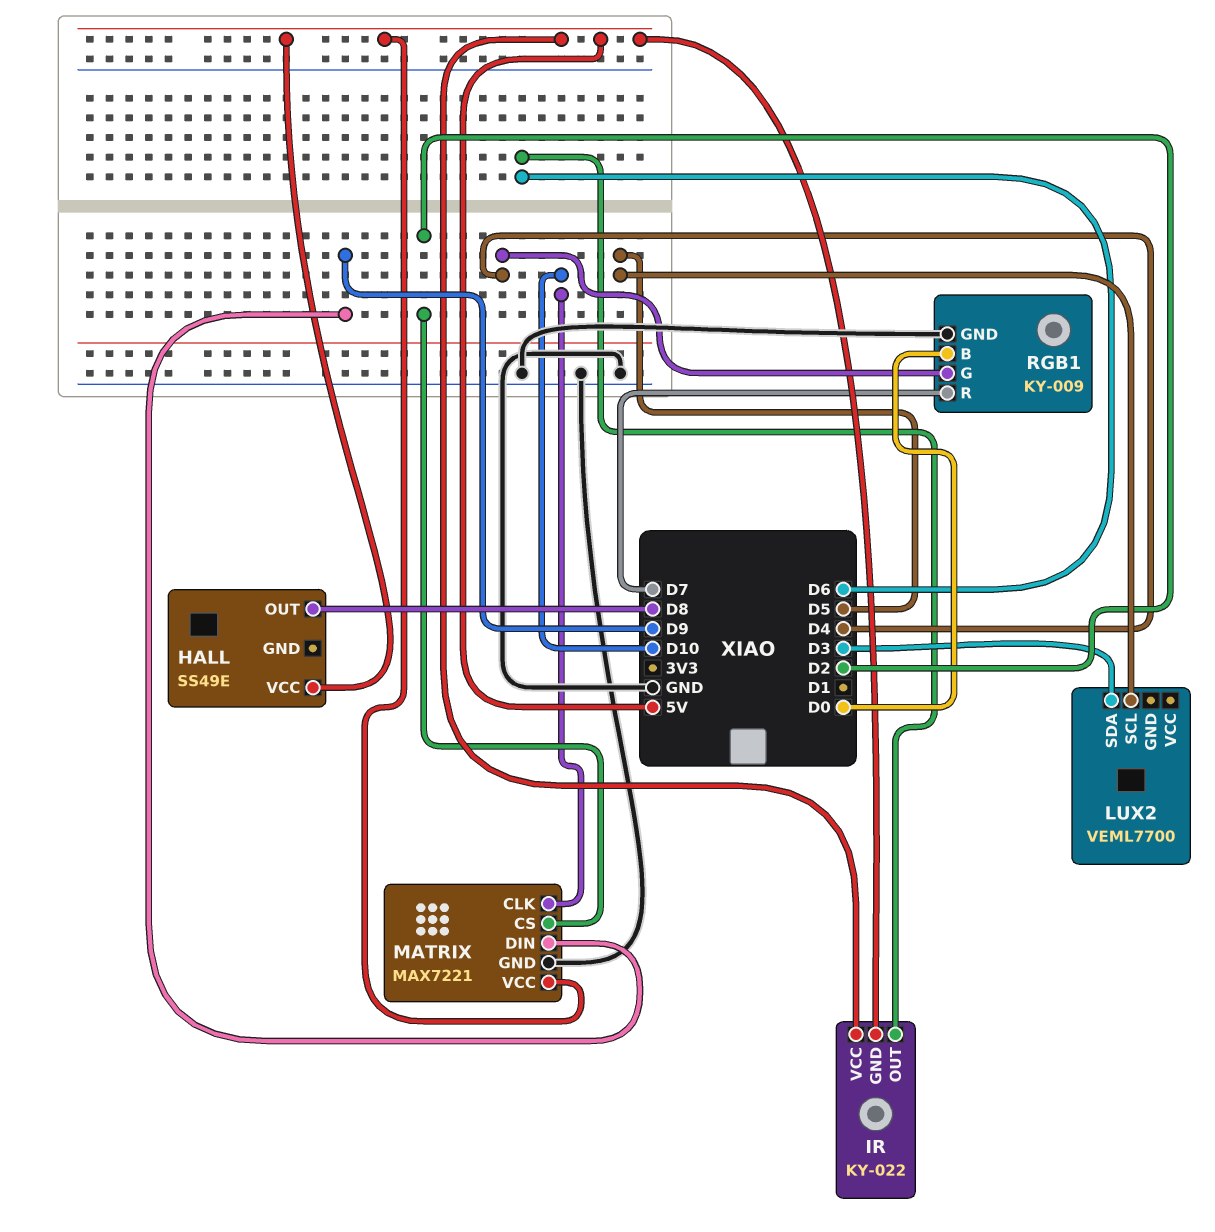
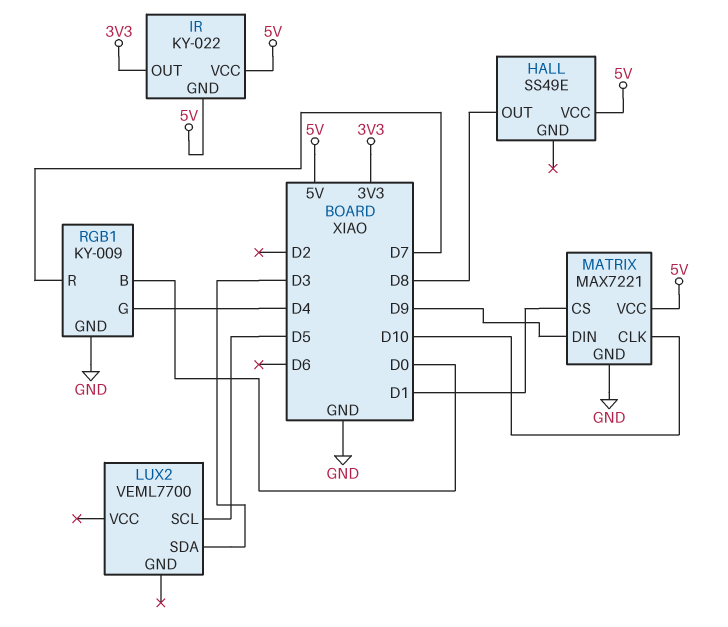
IR pin OUT: D6 -> 3V3
MATRIX pin CS: D2 -> D1

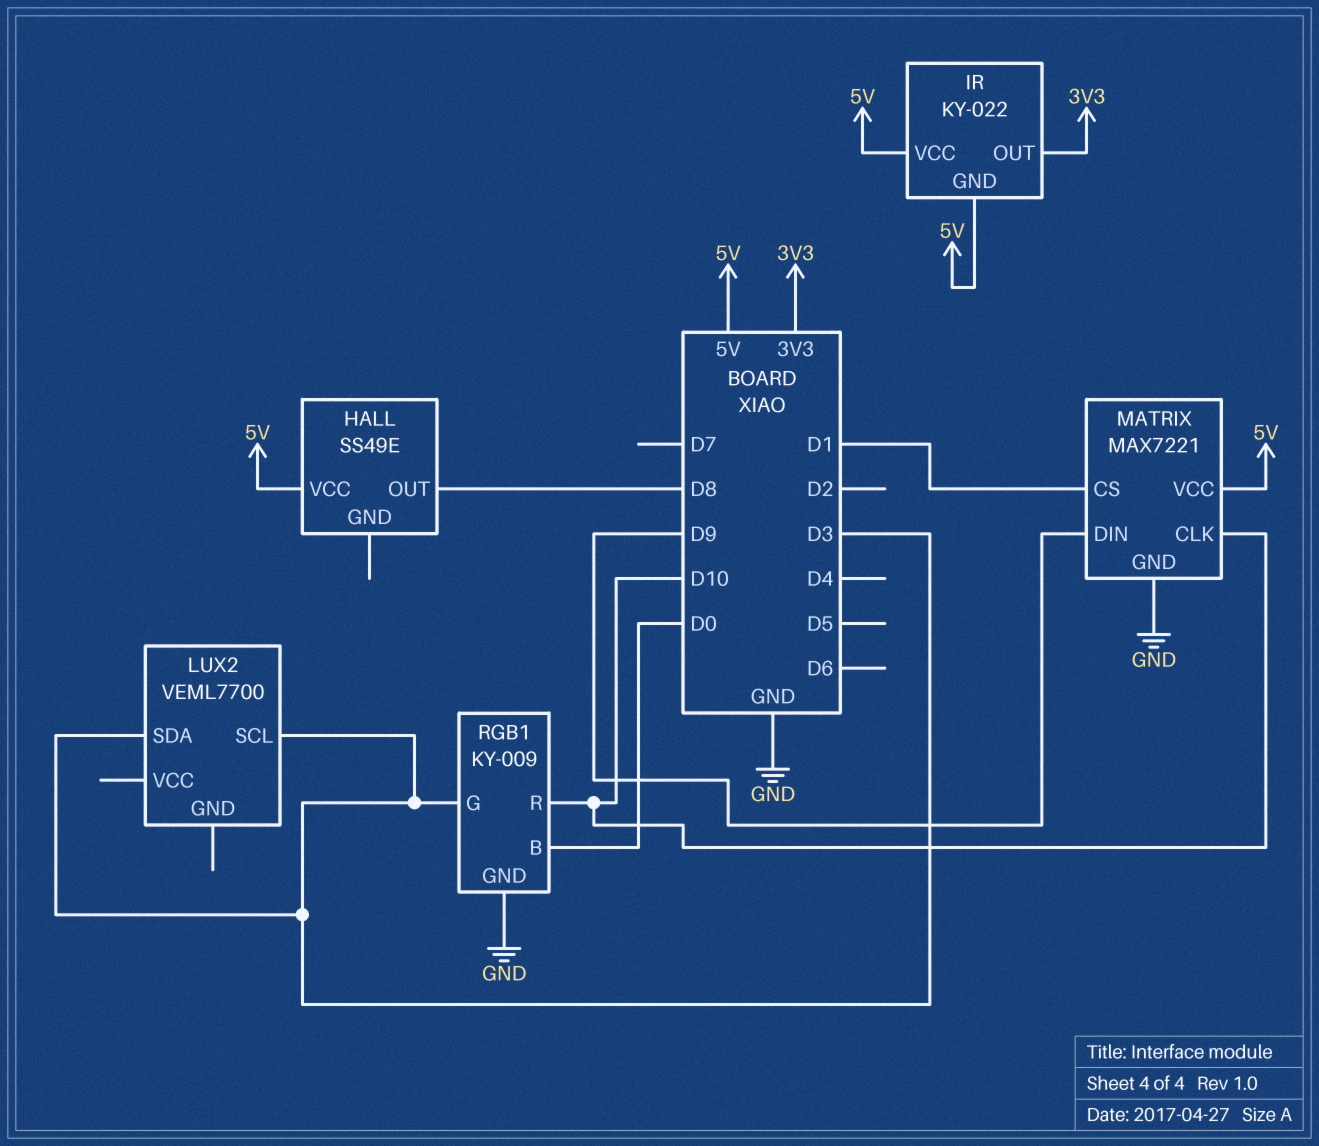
LUX2 pin SCL: D5 -> D3
RGB1 pin G: D4 -> D3
RGB1 pin R: D7 -> D10

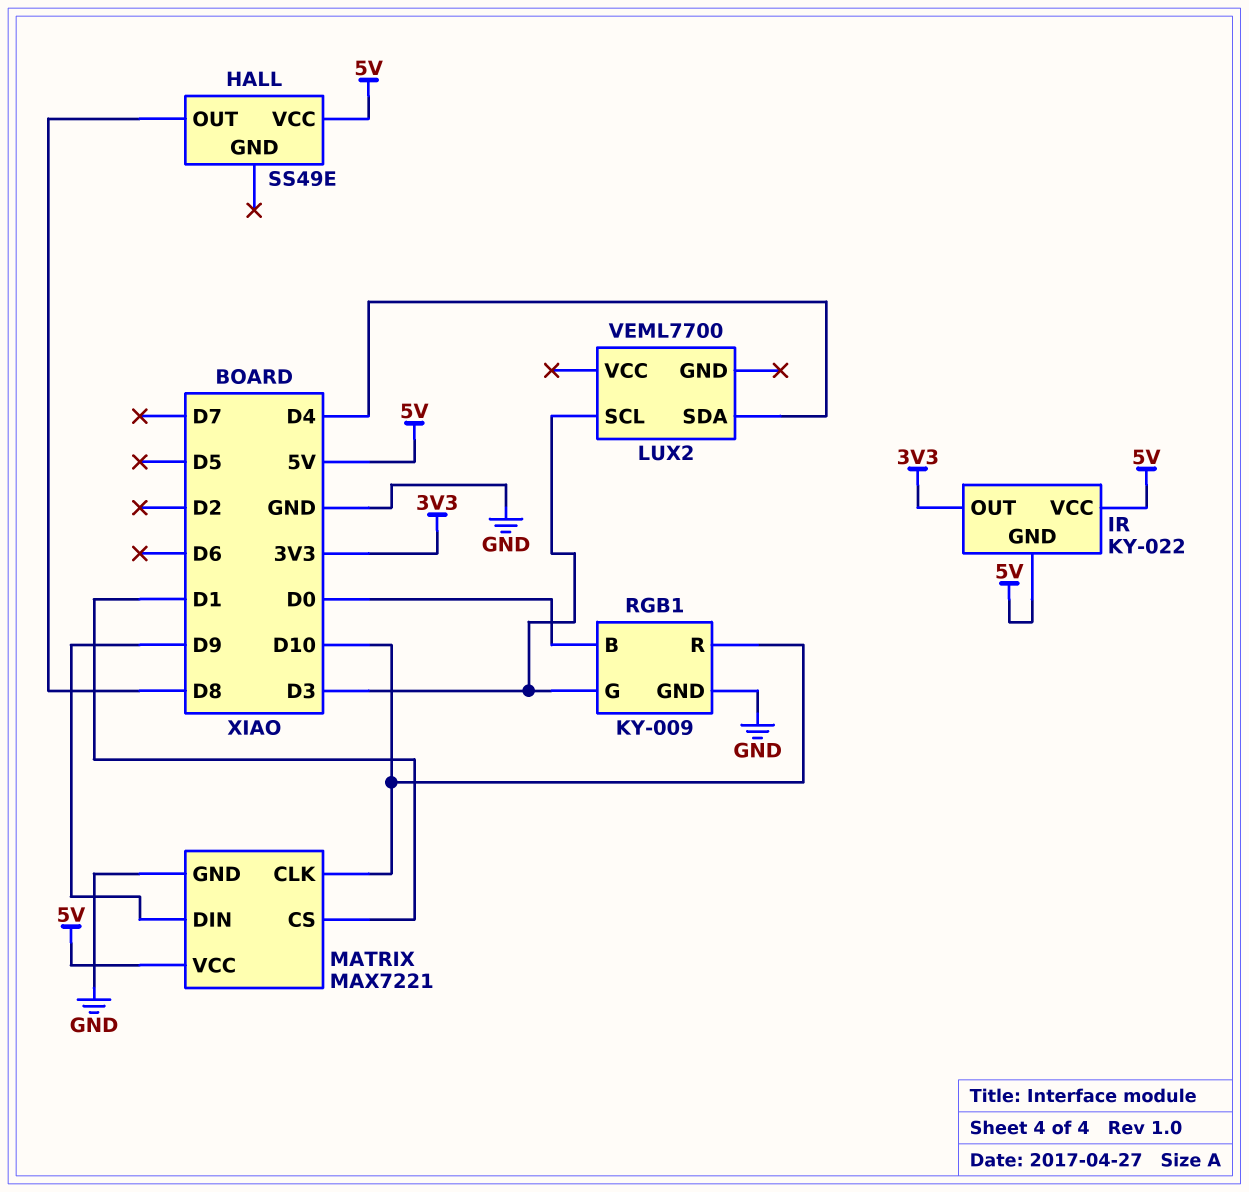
LUX2 pin SDA: D3 -> D4

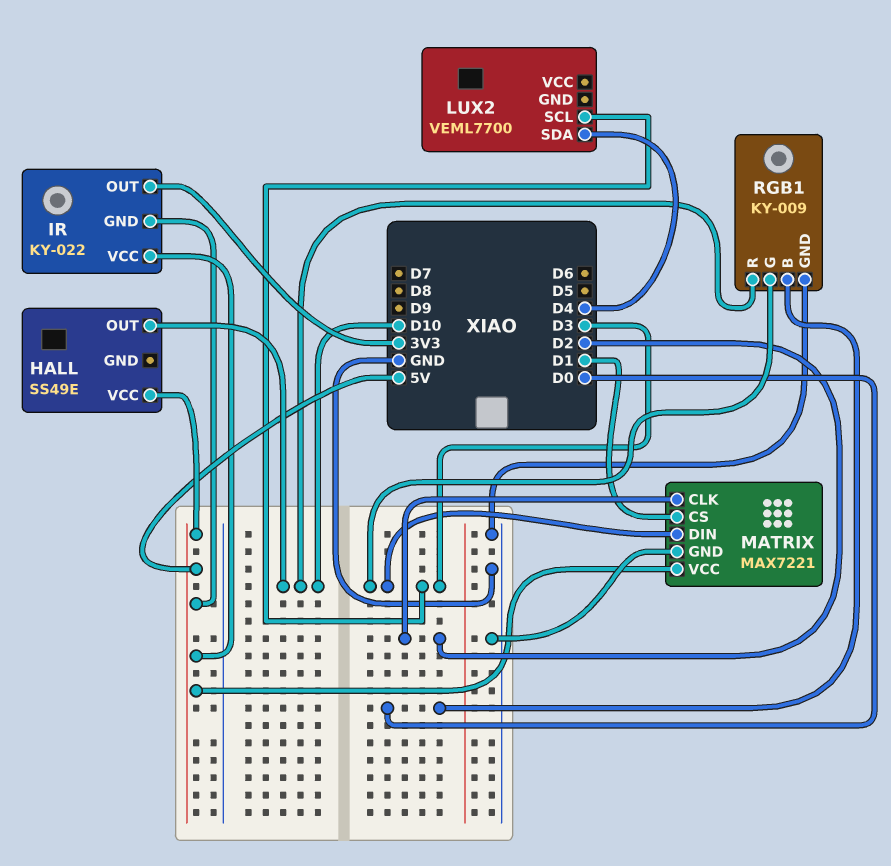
HALL pin OUT: D8 -> D10
MATRIX pin CLK: D10 -> D2
MATRIX pin DIN: D9 -> D3

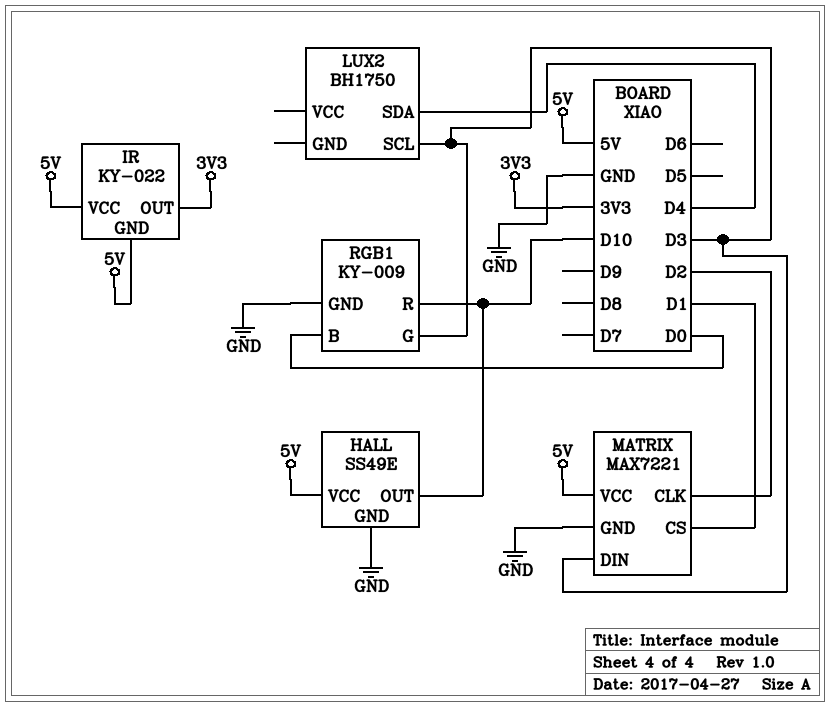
HALL pin GND: none -> GND
LUX2: VEML7700 -> BH1750

